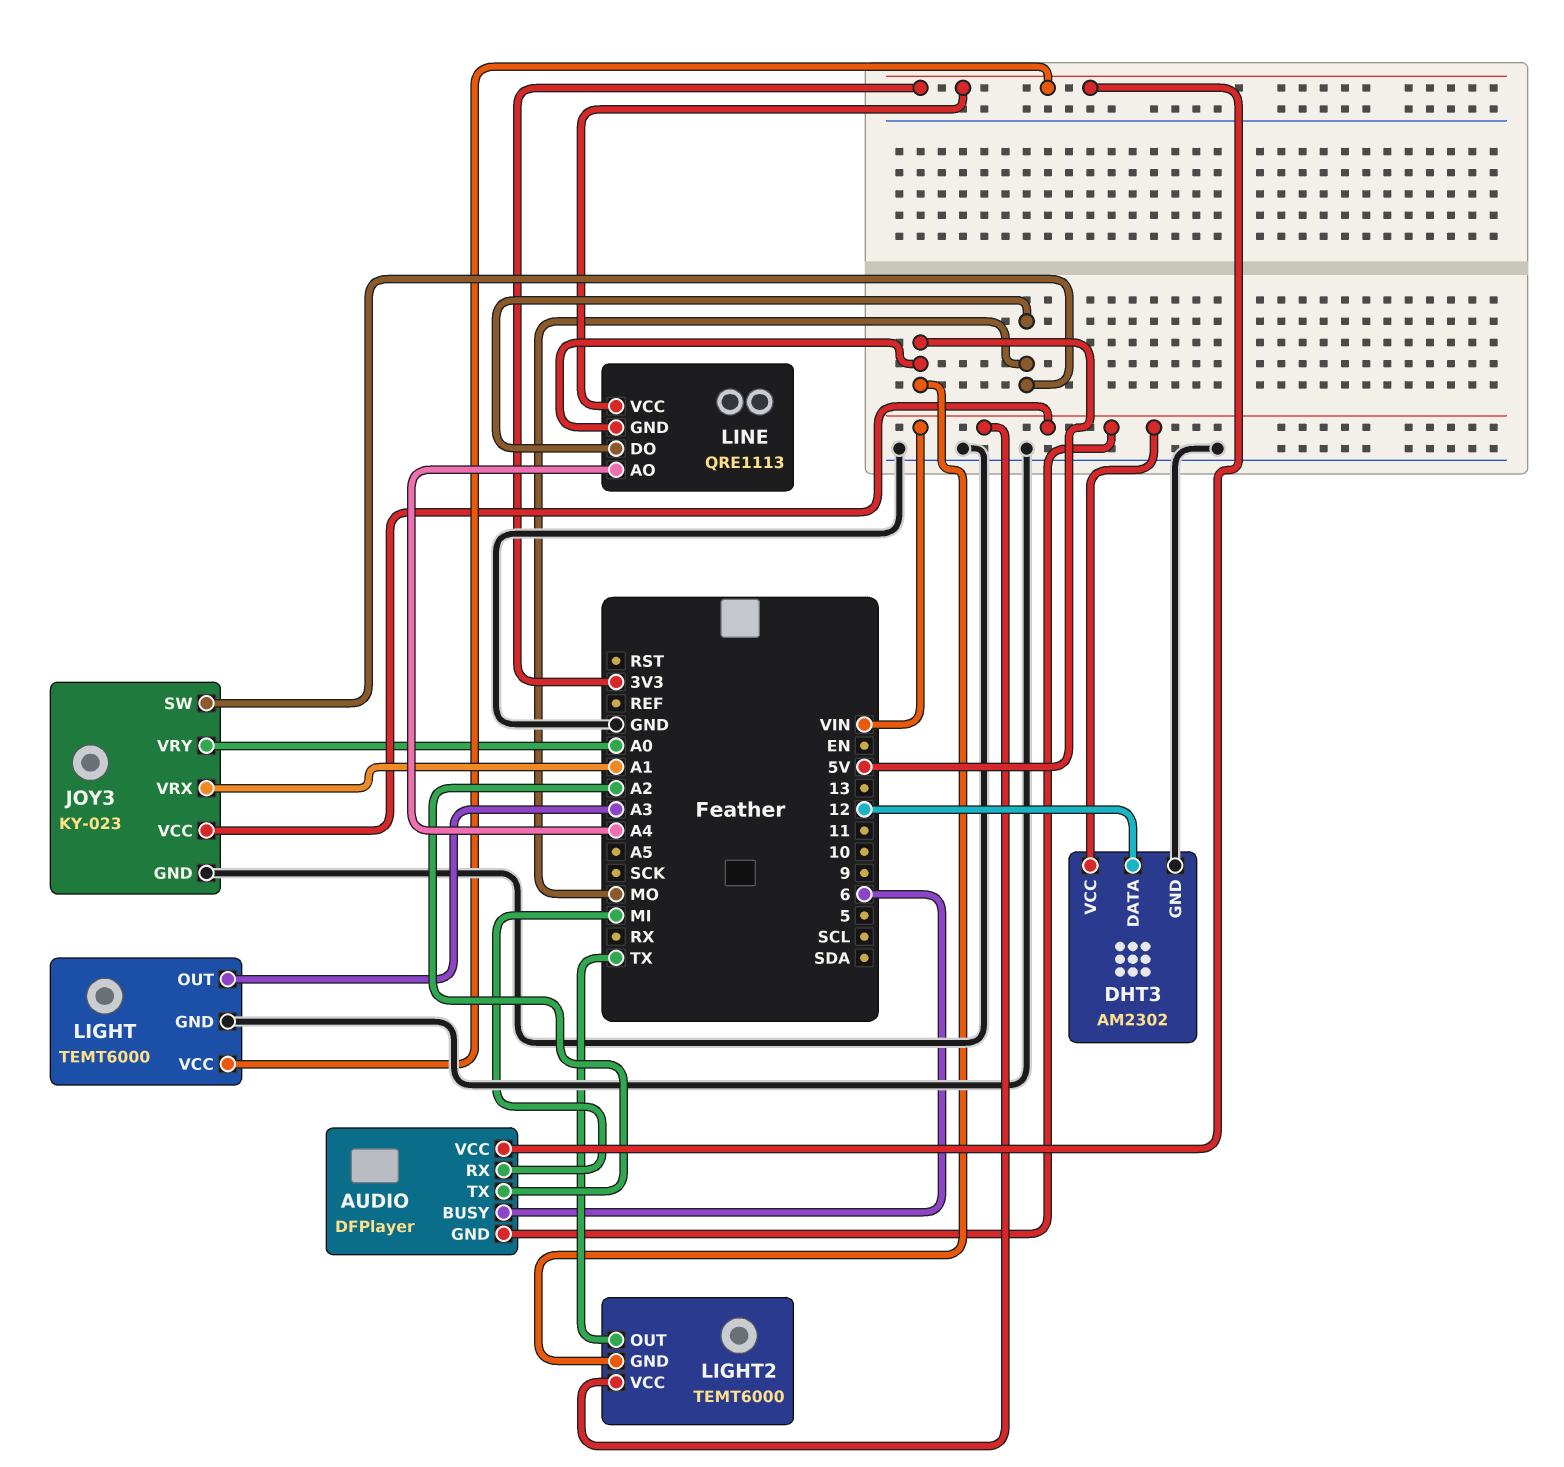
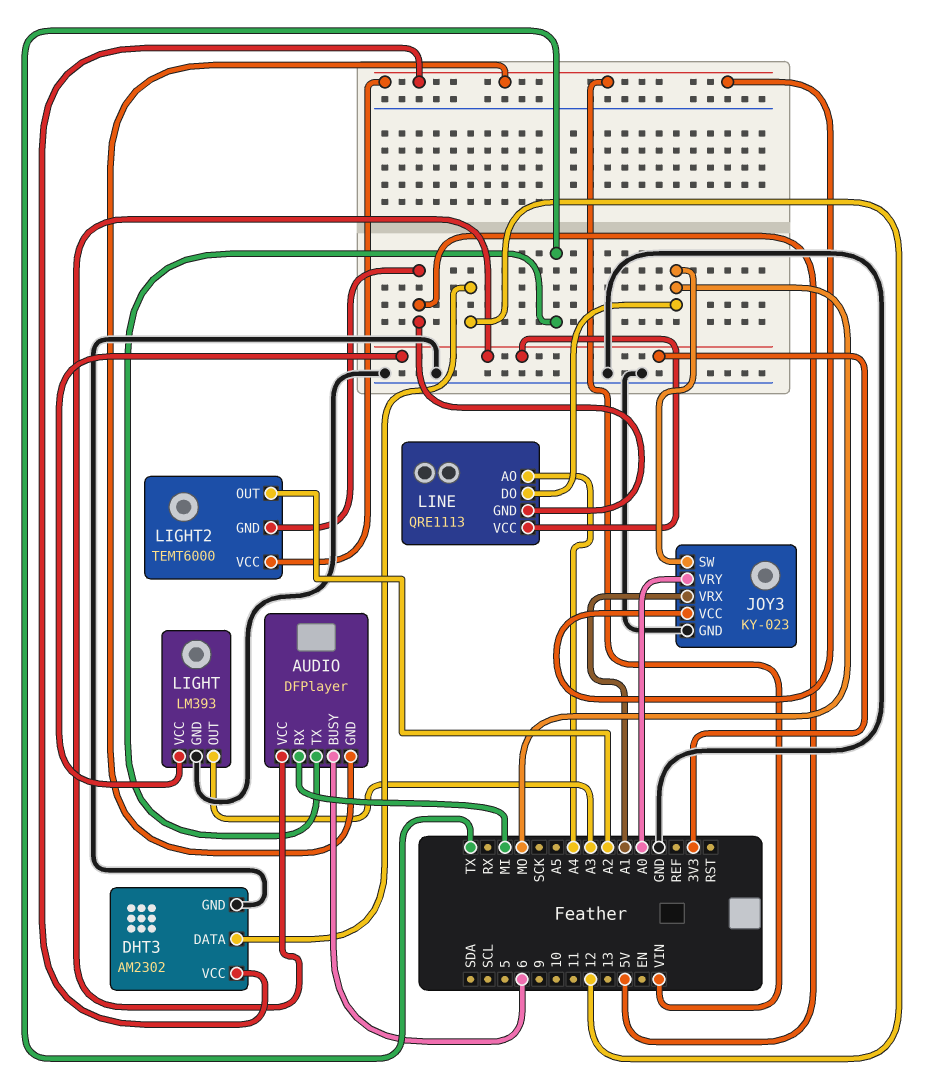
AUDIO pin TX: A2 -> TX
LIGHT: TEMT6000 -> LM393
LIGHT2 pin OUT: TX -> A2

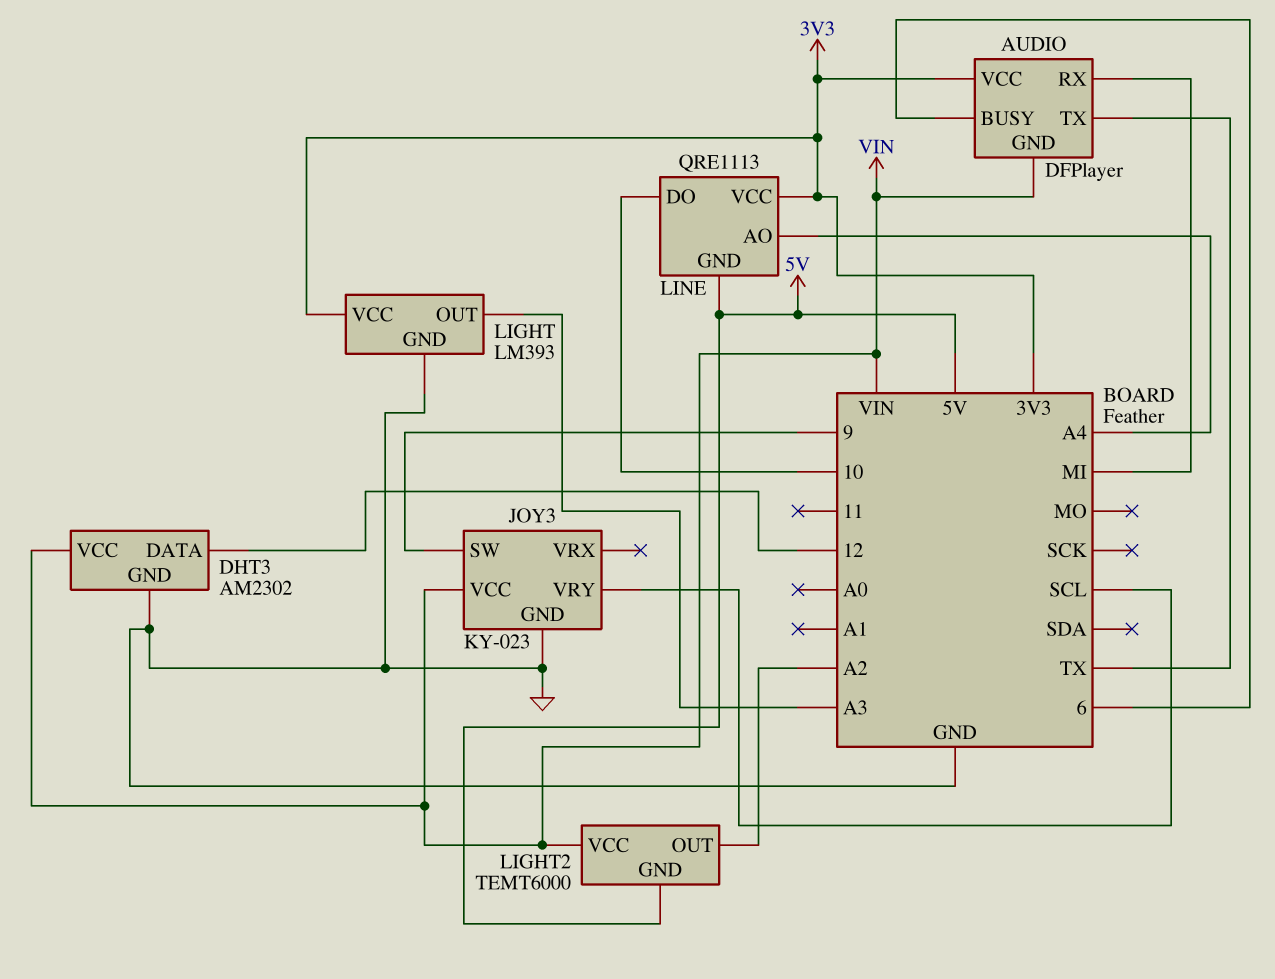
JOY3 pin SW: MO -> 9
JOY3 pin VRX: A1 -> none
JOY3 pin VRY: A0 -> SCL
LINE pin DO: MO -> 10

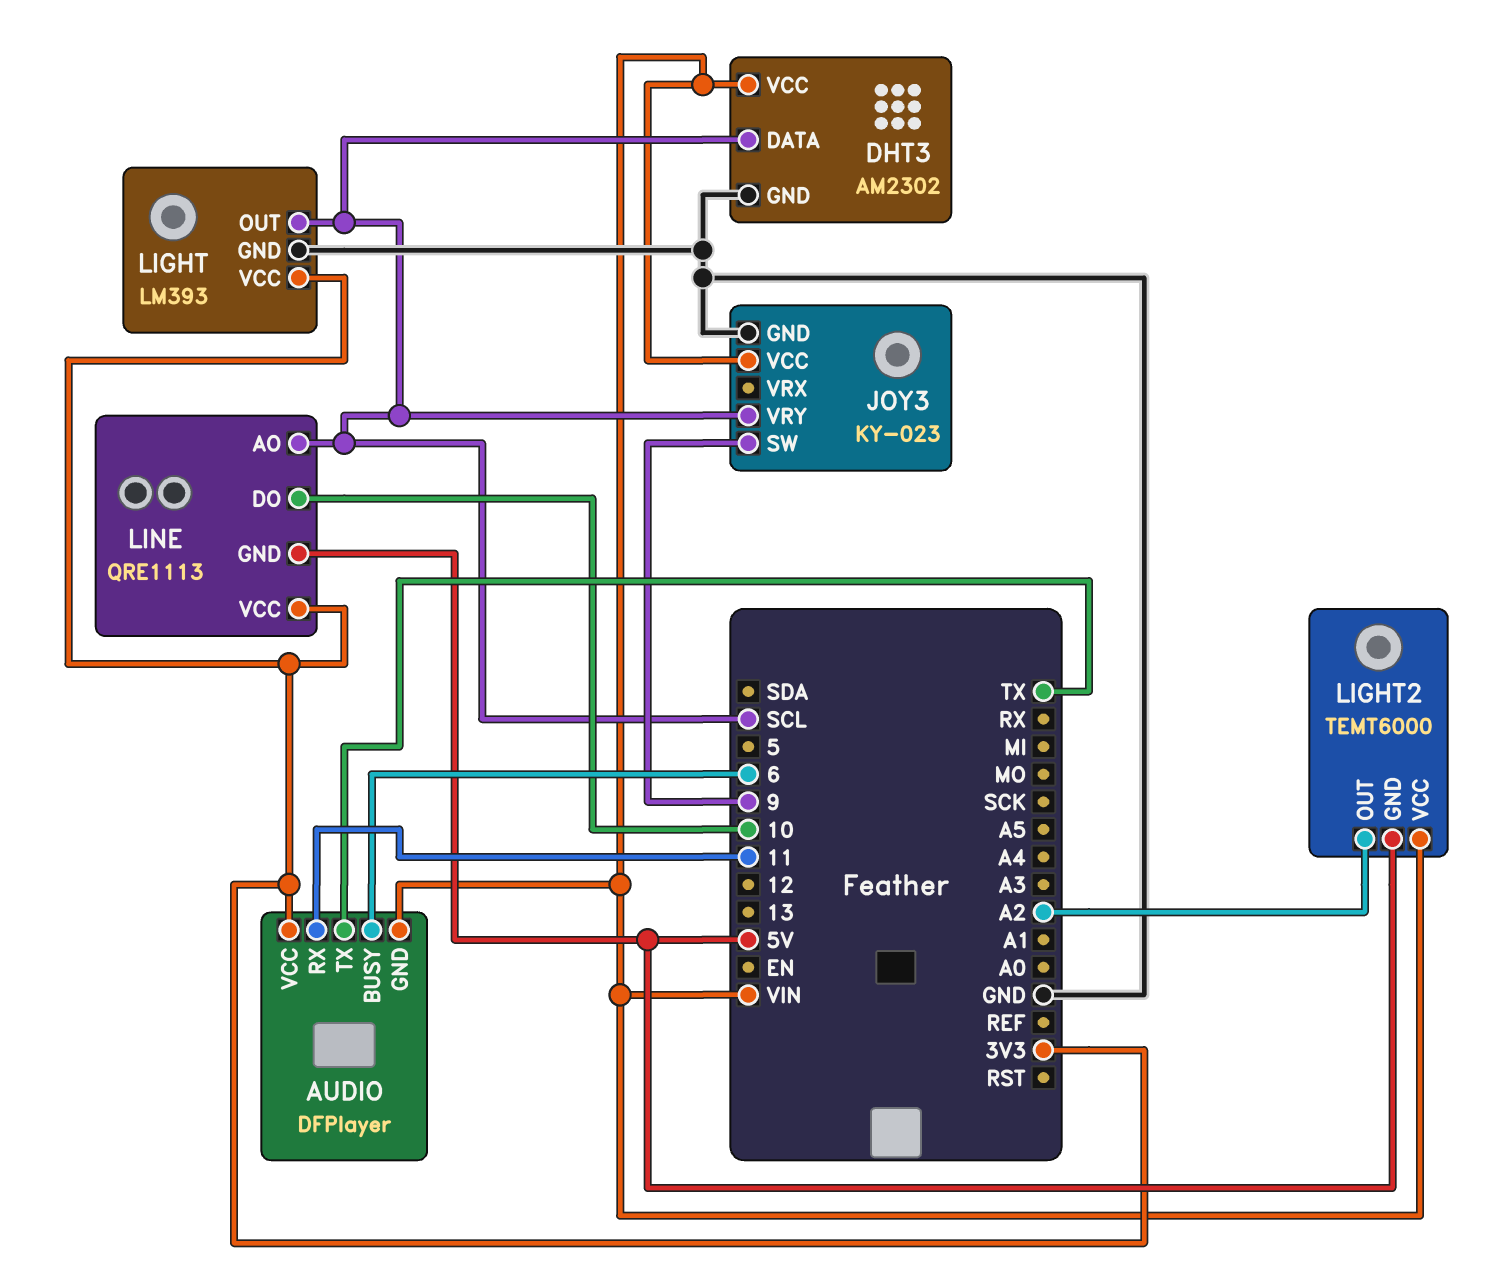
AUDIO pin RX: MI -> 11
DHT3 pin DATA: 12 -> SCL
LIGHT pin OUT: A3 -> SCL
LINE pin AO: A4 -> SCL

